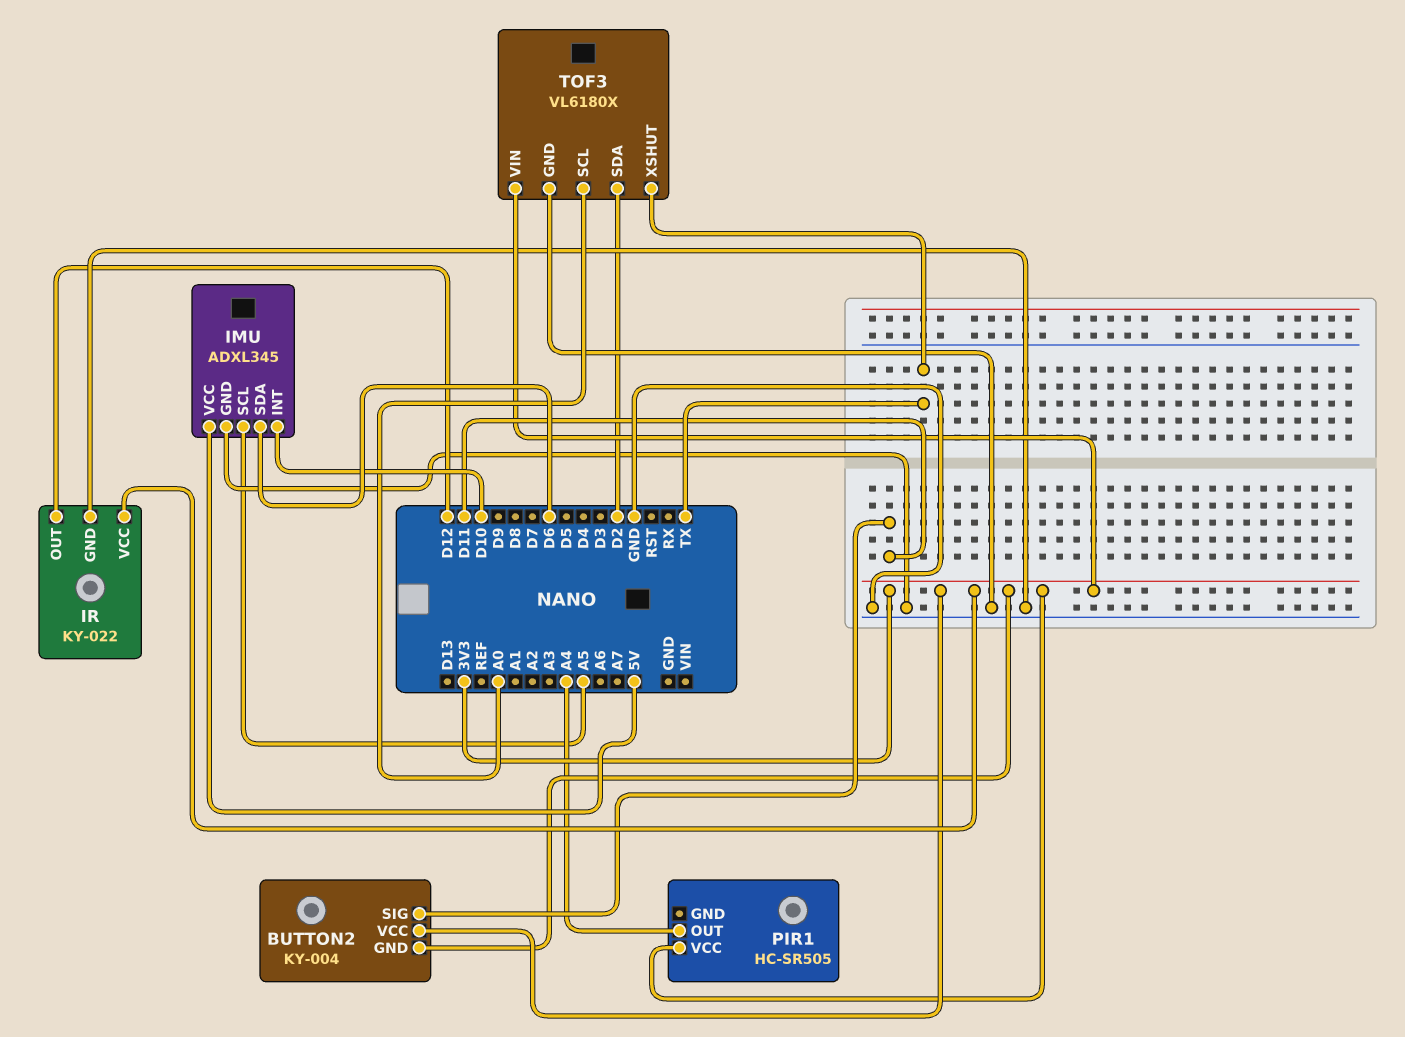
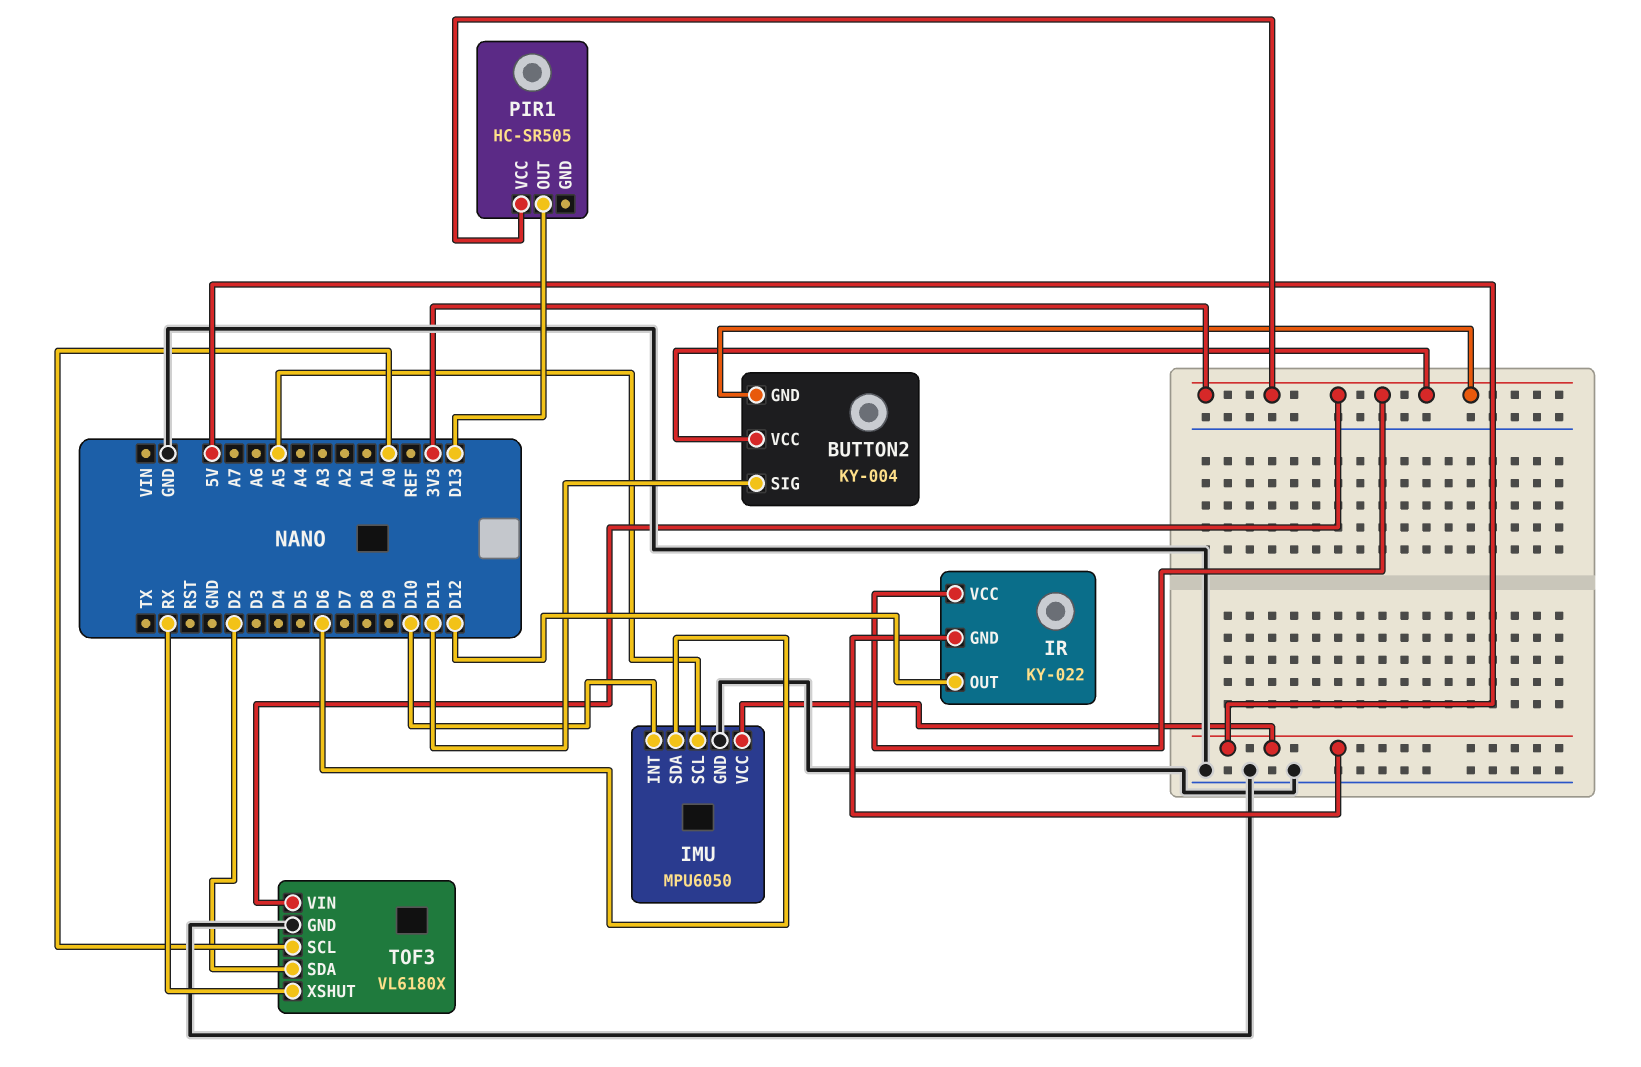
IMU: ADXL345 -> MPU6050
IR pin GND: GND -> 5V
PIR1 pin OUT: A4 -> D13
TOF3 pin XSHUT: TX -> RX

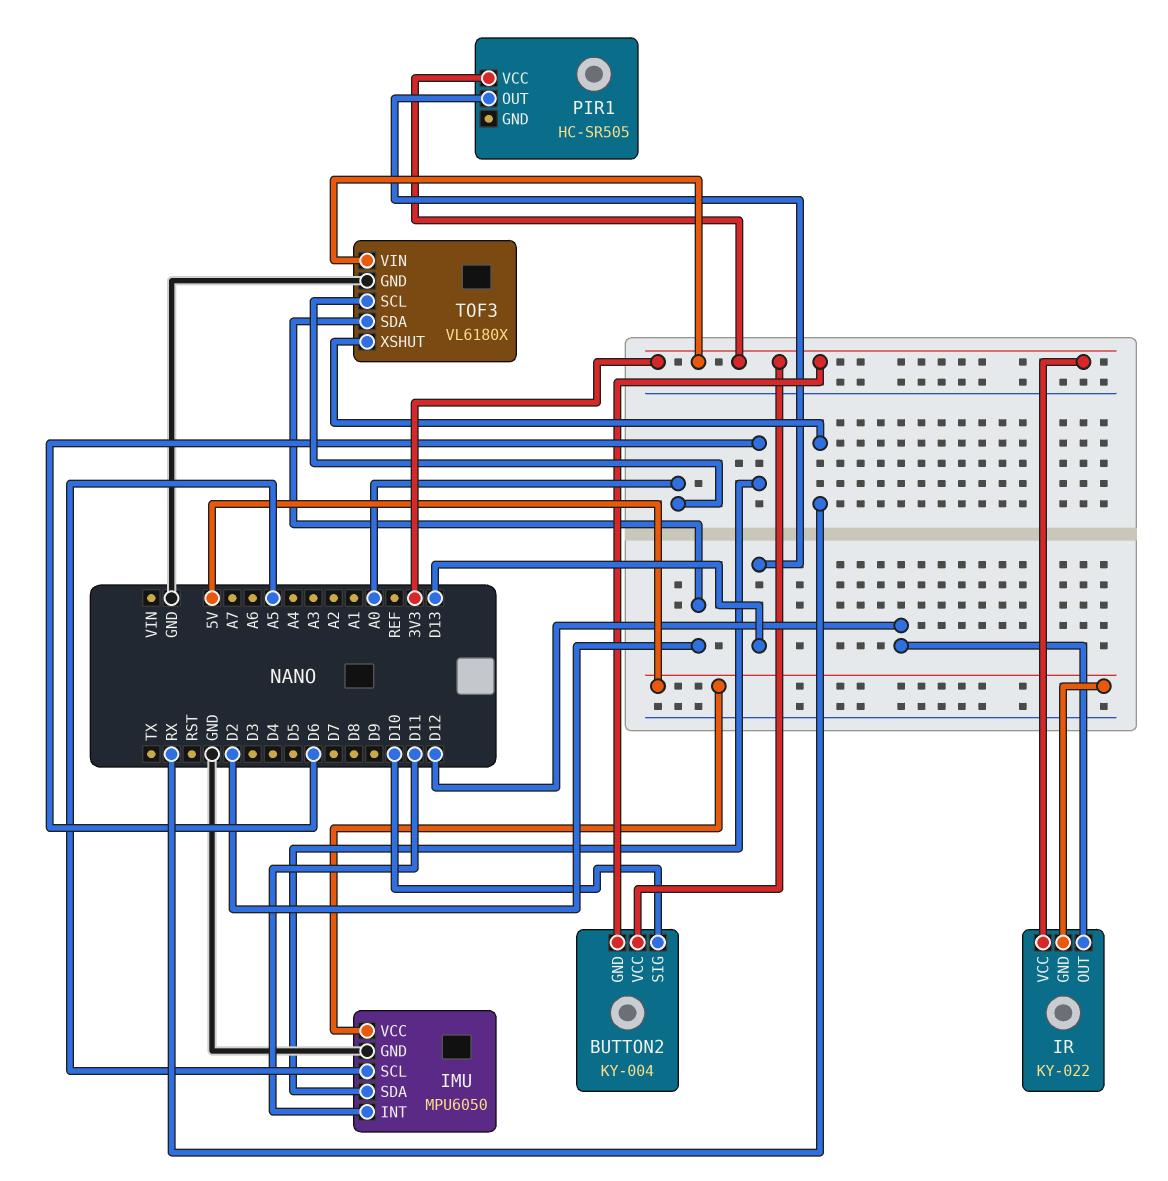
BUTTON2 pin SIG: D11 -> D10
IMU pin INT: D10 -> D11

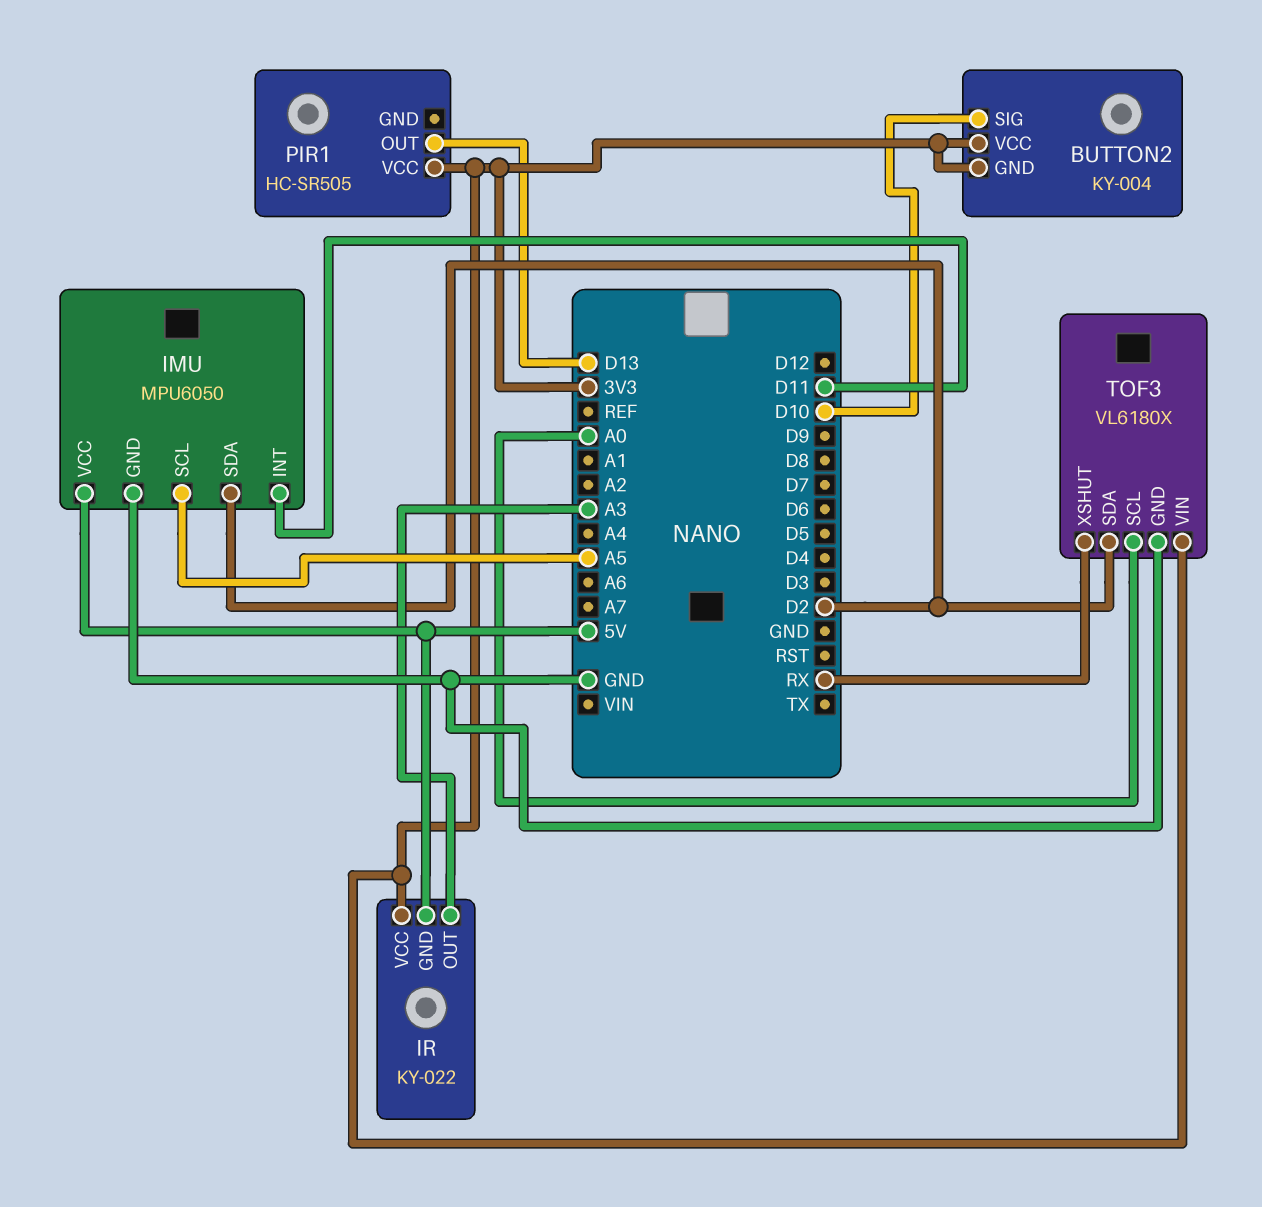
IMU pin SDA: D6 -> D2
IR pin OUT: D12 -> A3

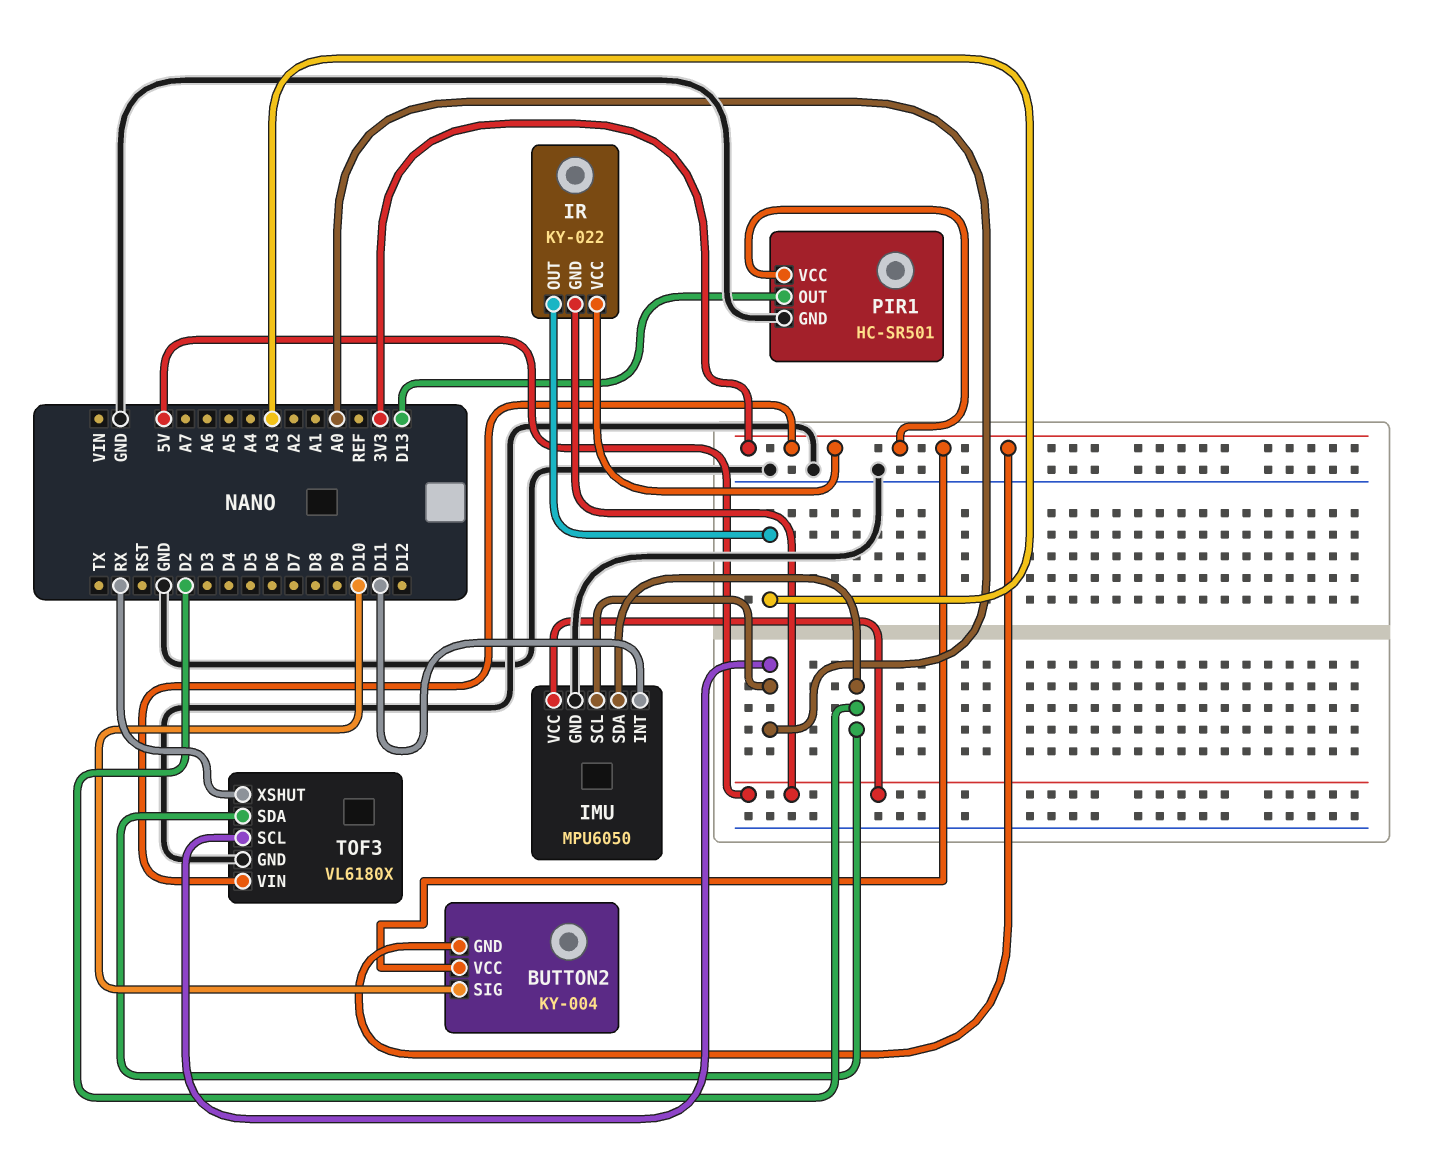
IMU pin SCL: A5 -> A0
PIR1: HC-SR505 -> HC-SR501
PIR1 pin GND: none -> GND

